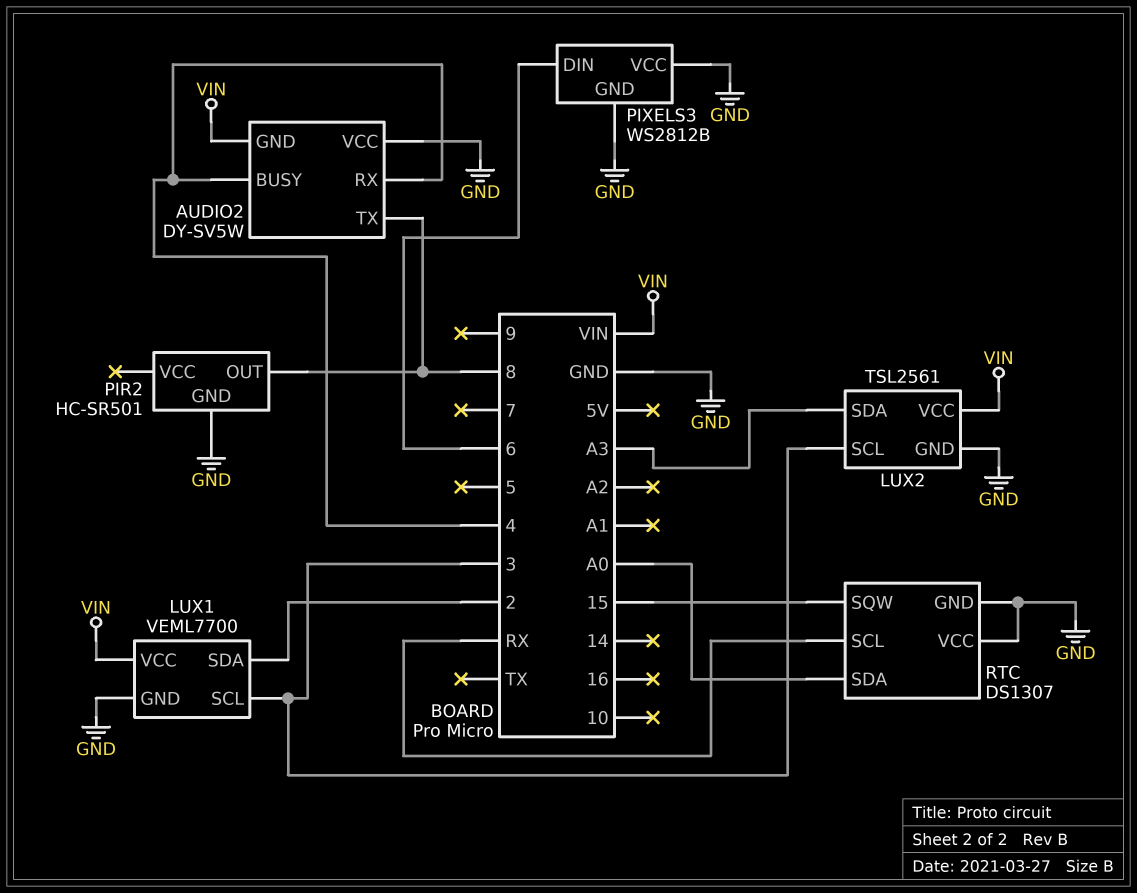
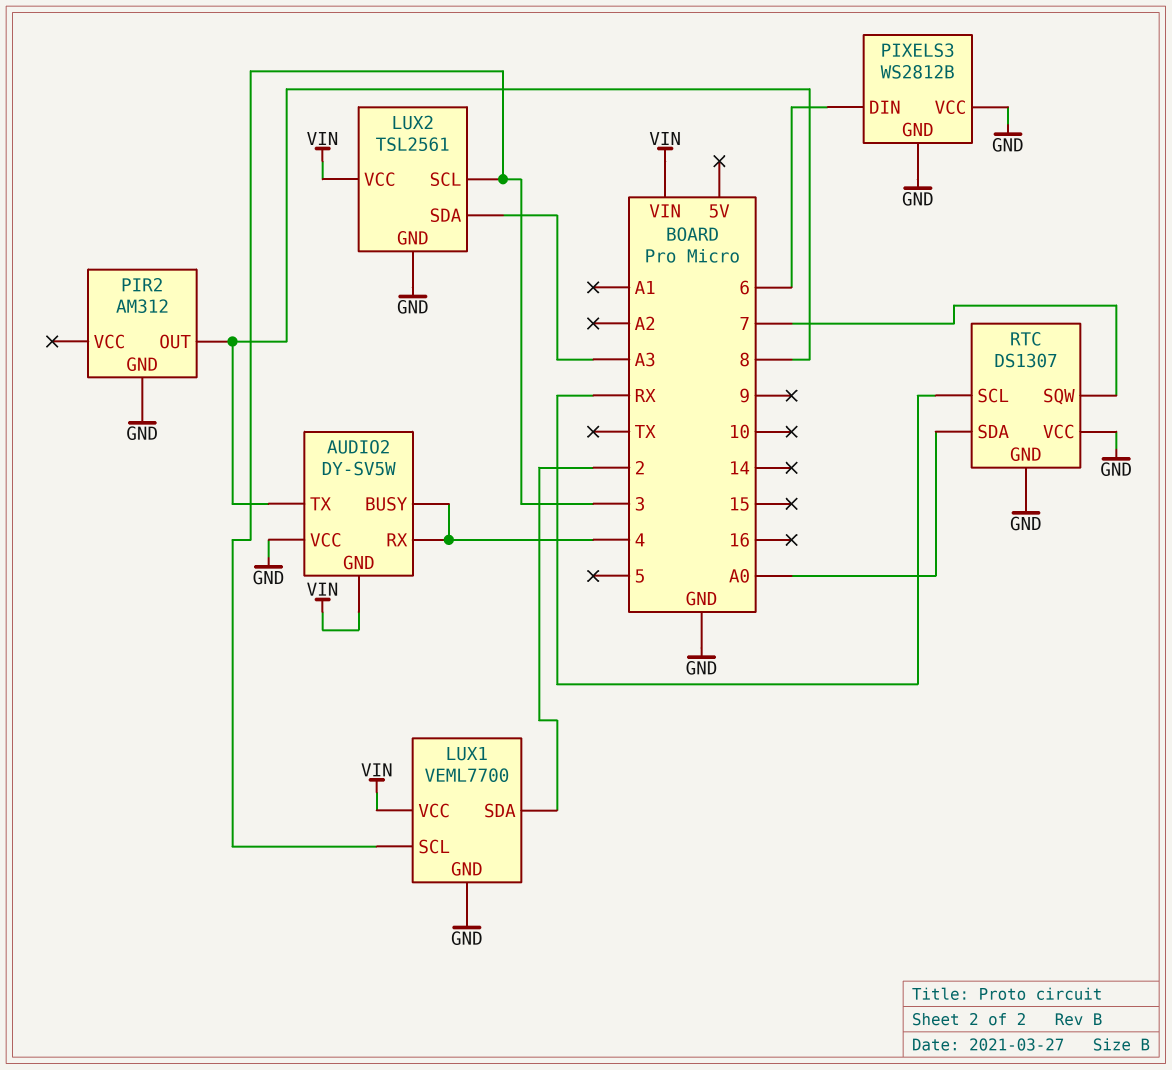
PIR2: HC-SR501 -> AM312
RTC pin SQW: 15 -> 7

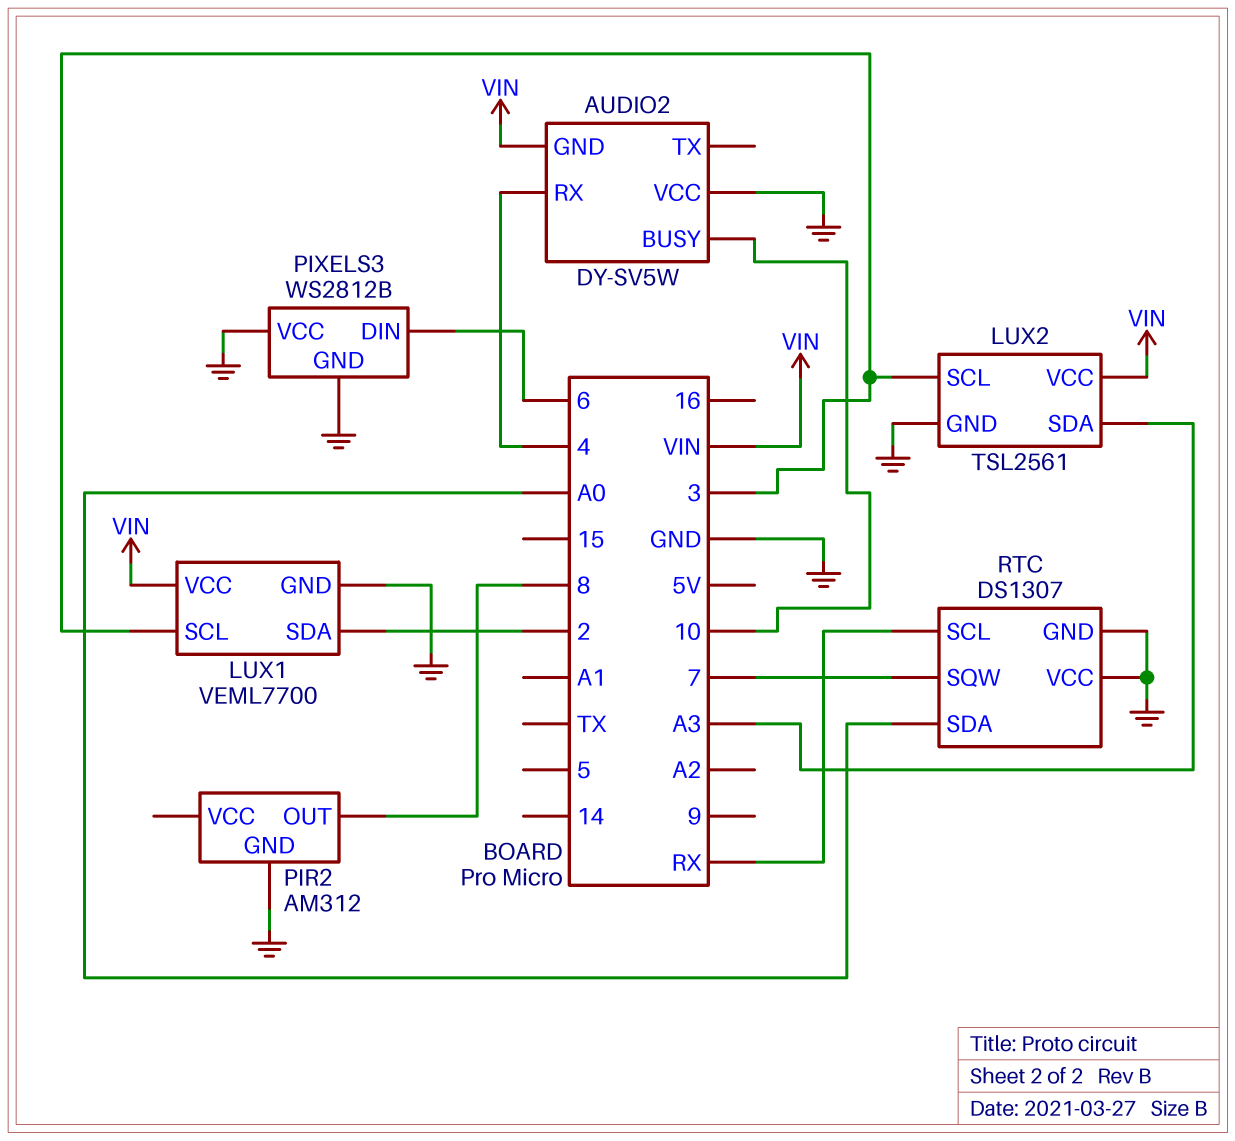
AUDIO2 pin BUSY: 4 -> 10
AUDIO2 pin TX: 8 -> none

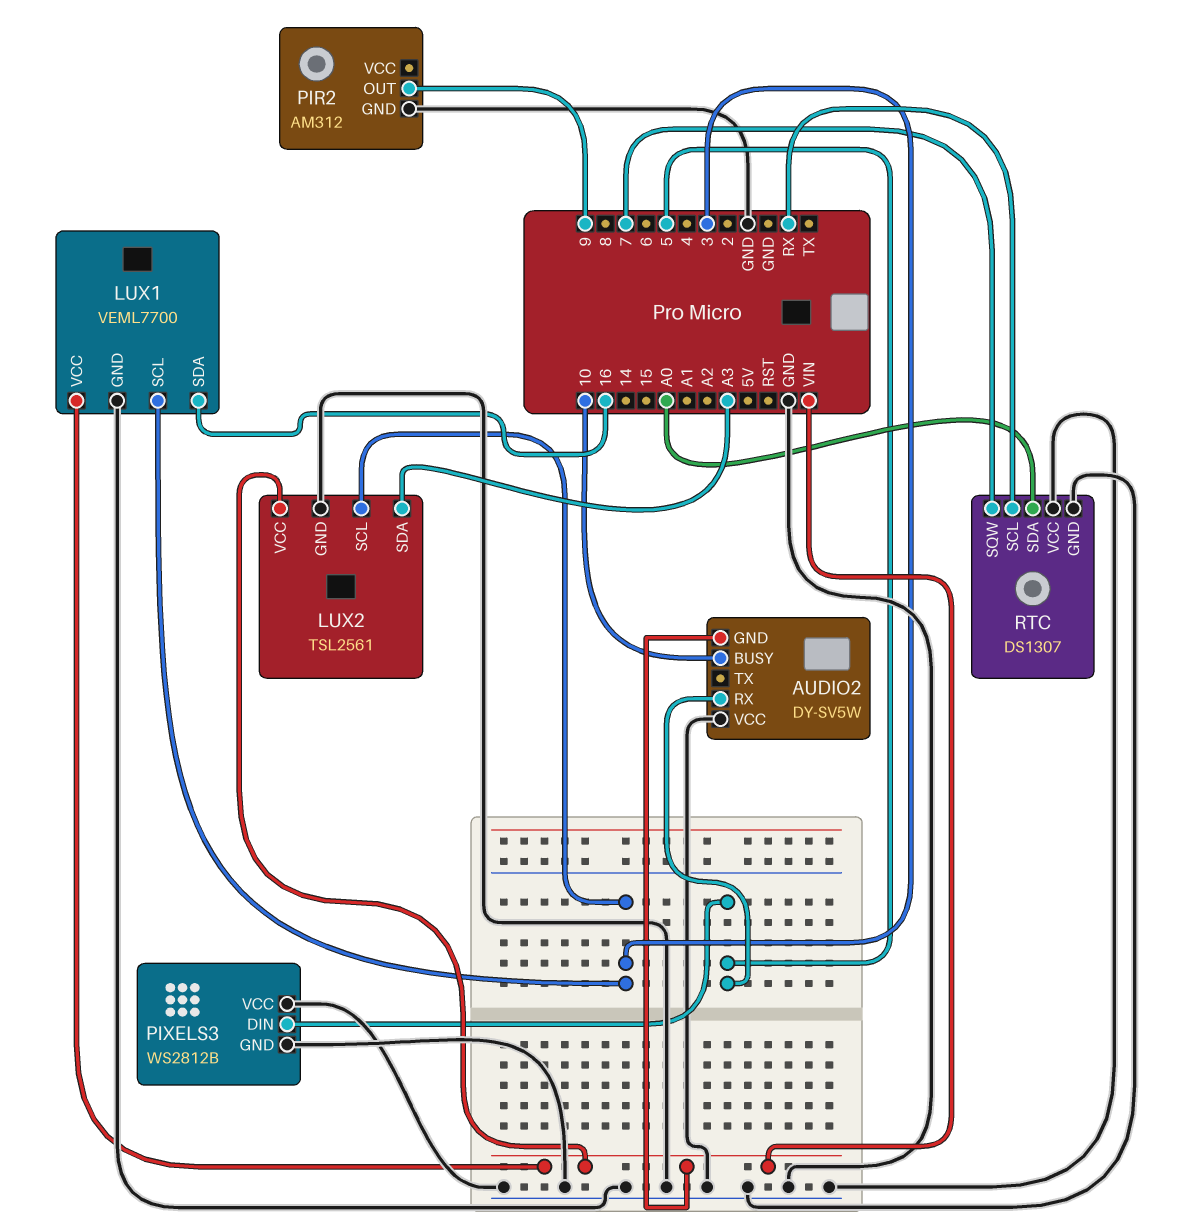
AUDIO2 pin RX: 4 -> 5
LUX1 pin SDA: 2 -> 16
PIR2 pin OUT: 8 -> 9
PIXELS3 pin DIN: 6 -> 5

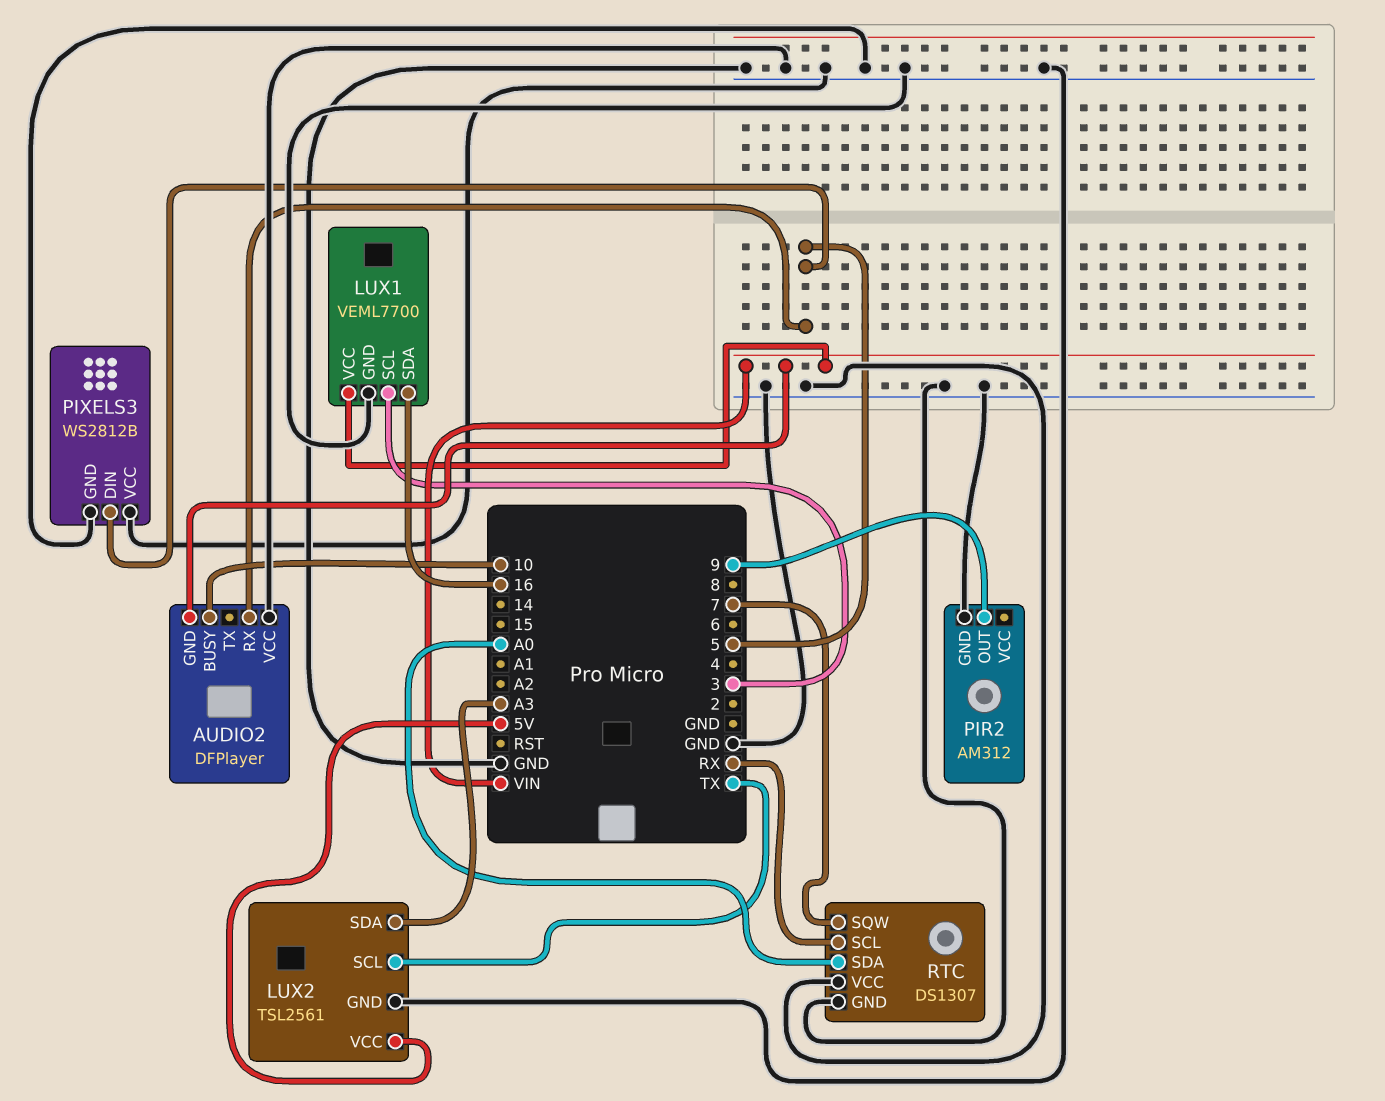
AUDIO2: DY-SV5W -> DFPlayer
LUX2 pin SCL: 3 -> TX
LUX2 pin VCC: VIN -> 5V

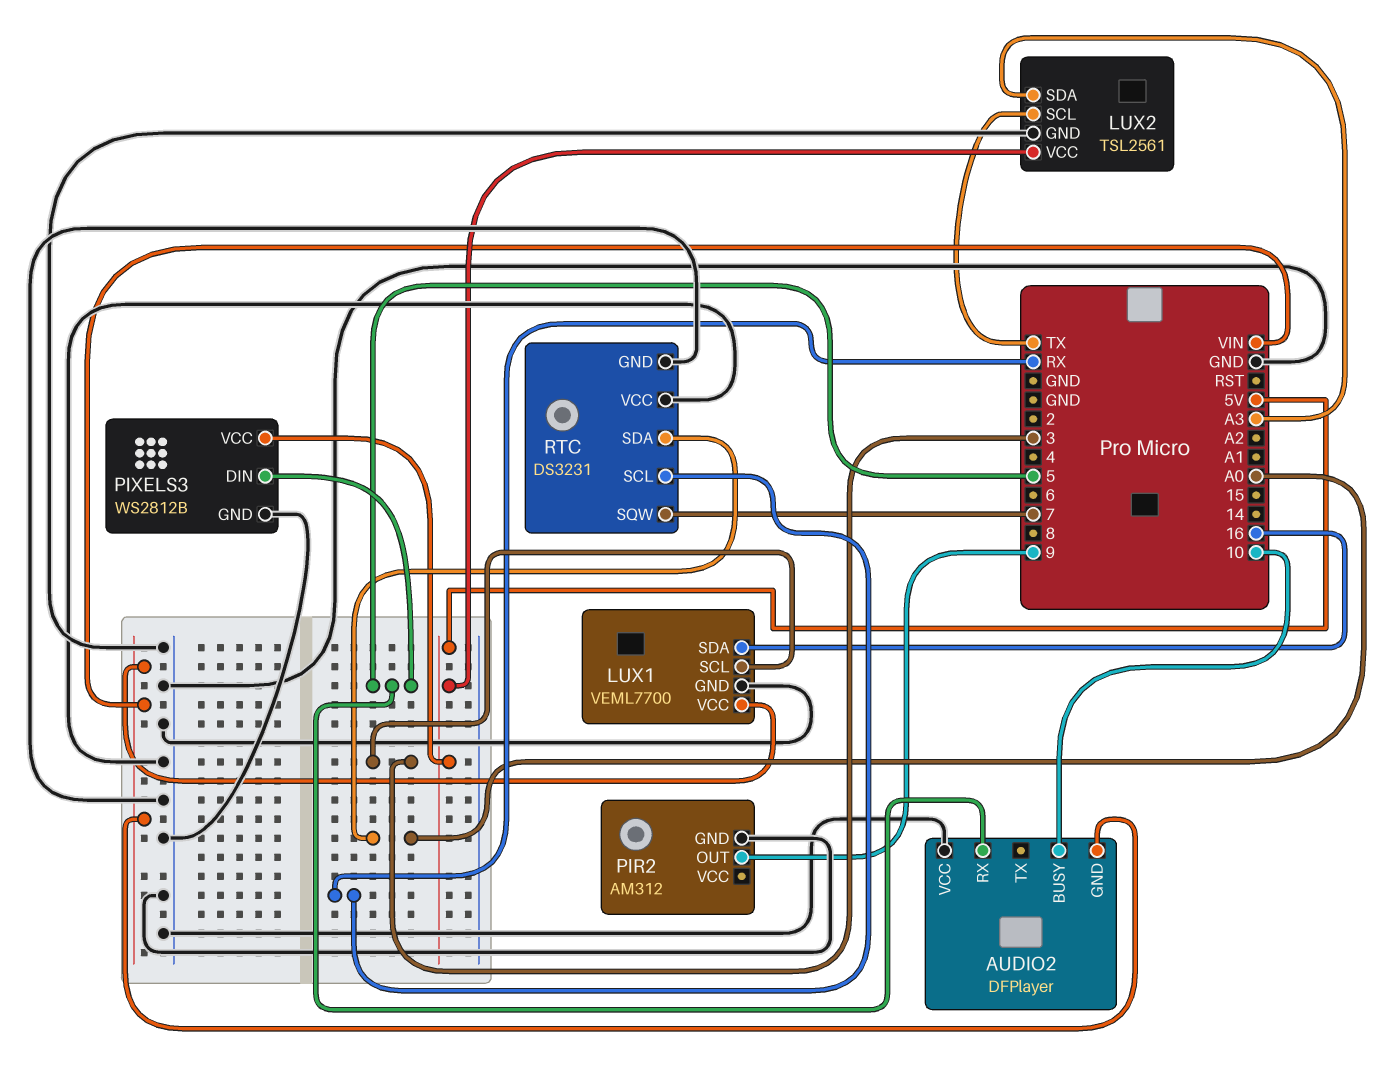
PIXELS3 pin VCC: GND -> 5V
RTC: DS1307 -> DS3231

